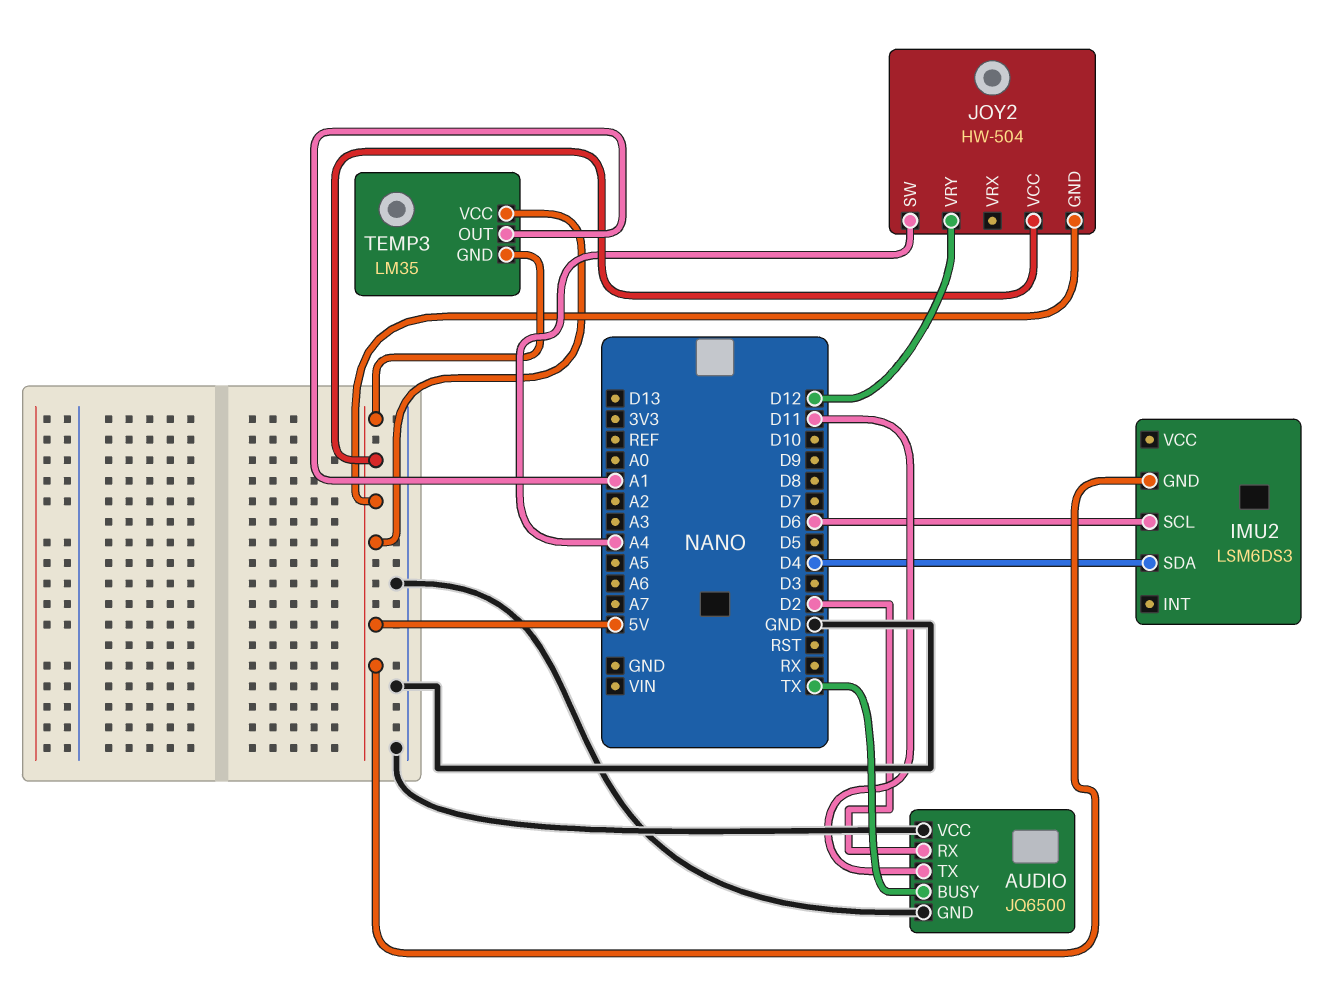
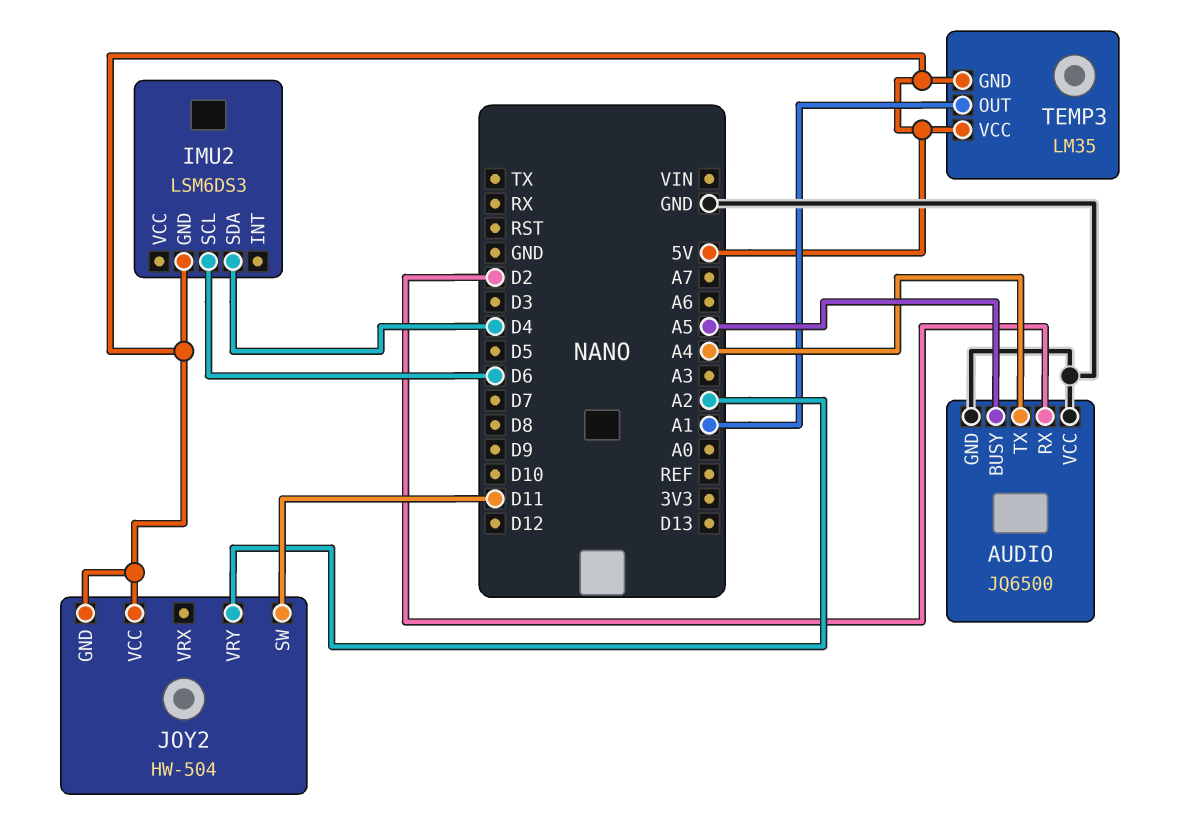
AUDIO pin BUSY: TX -> A5
AUDIO pin TX: D11 -> A4
JOY2 pin SW: A4 -> D11
JOY2 pin VRY: D12 -> A2

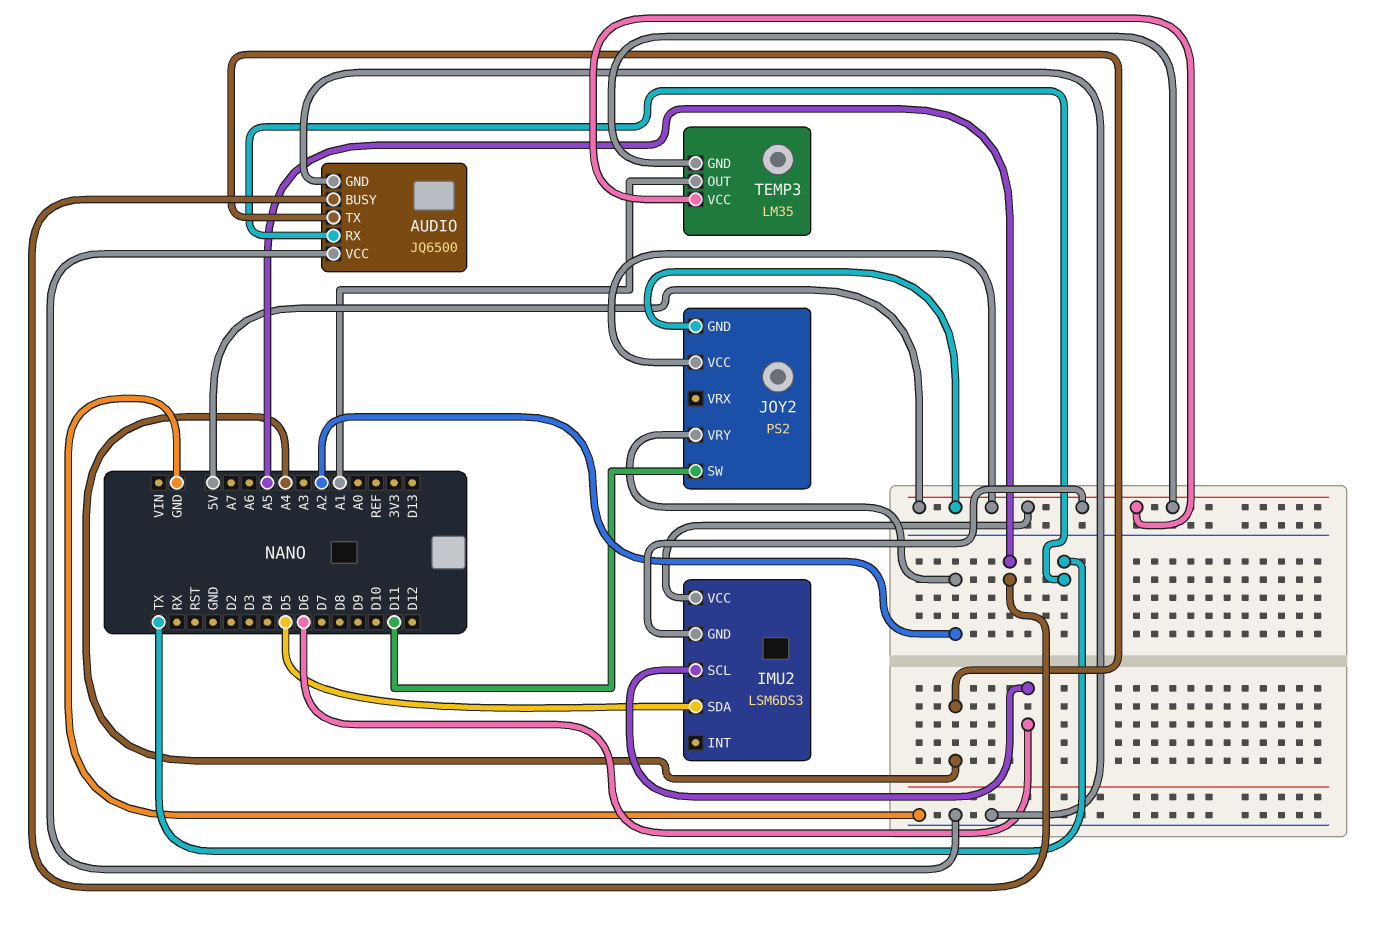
AUDIO pin RX: D2 -> TX
IMU2 pin SDA: D4 -> D5
IMU2 pin VCC: none -> 5V
JOY2: HW-504 -> PS2

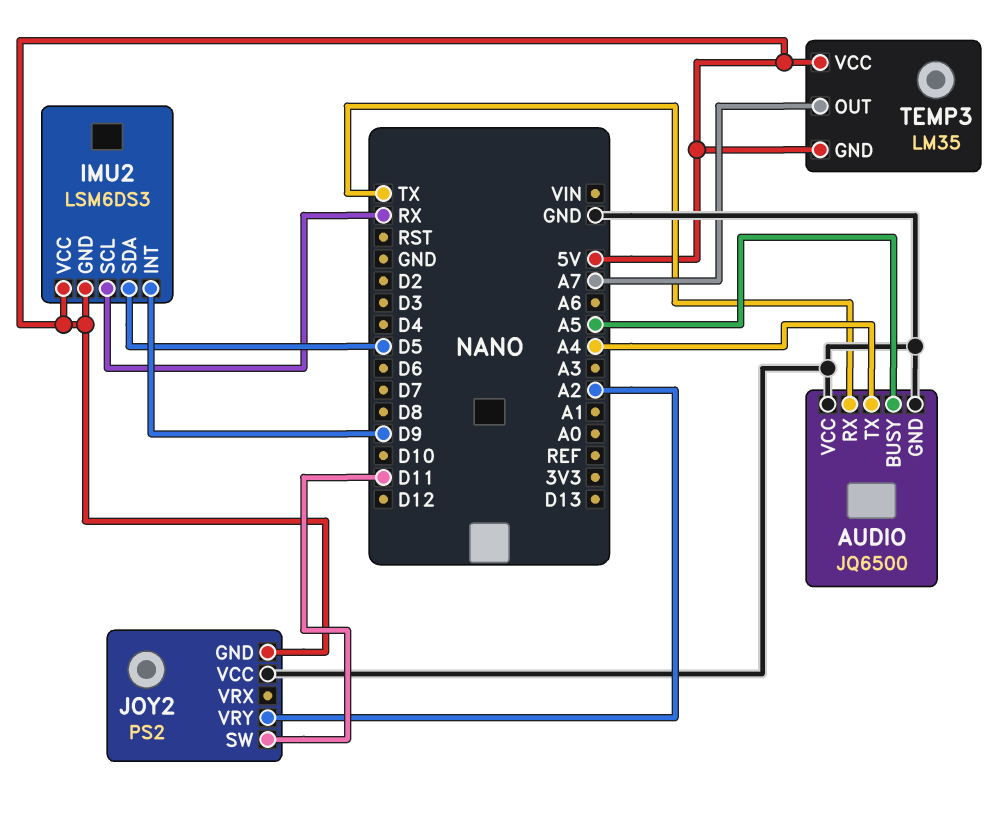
IMU2 pin INT: none -> D9
IMU2 pin SCL: D6 -> RX
JOY2 pin VCC: 5V -> GND
TEMP3 pin OUT: A1 -> A7

